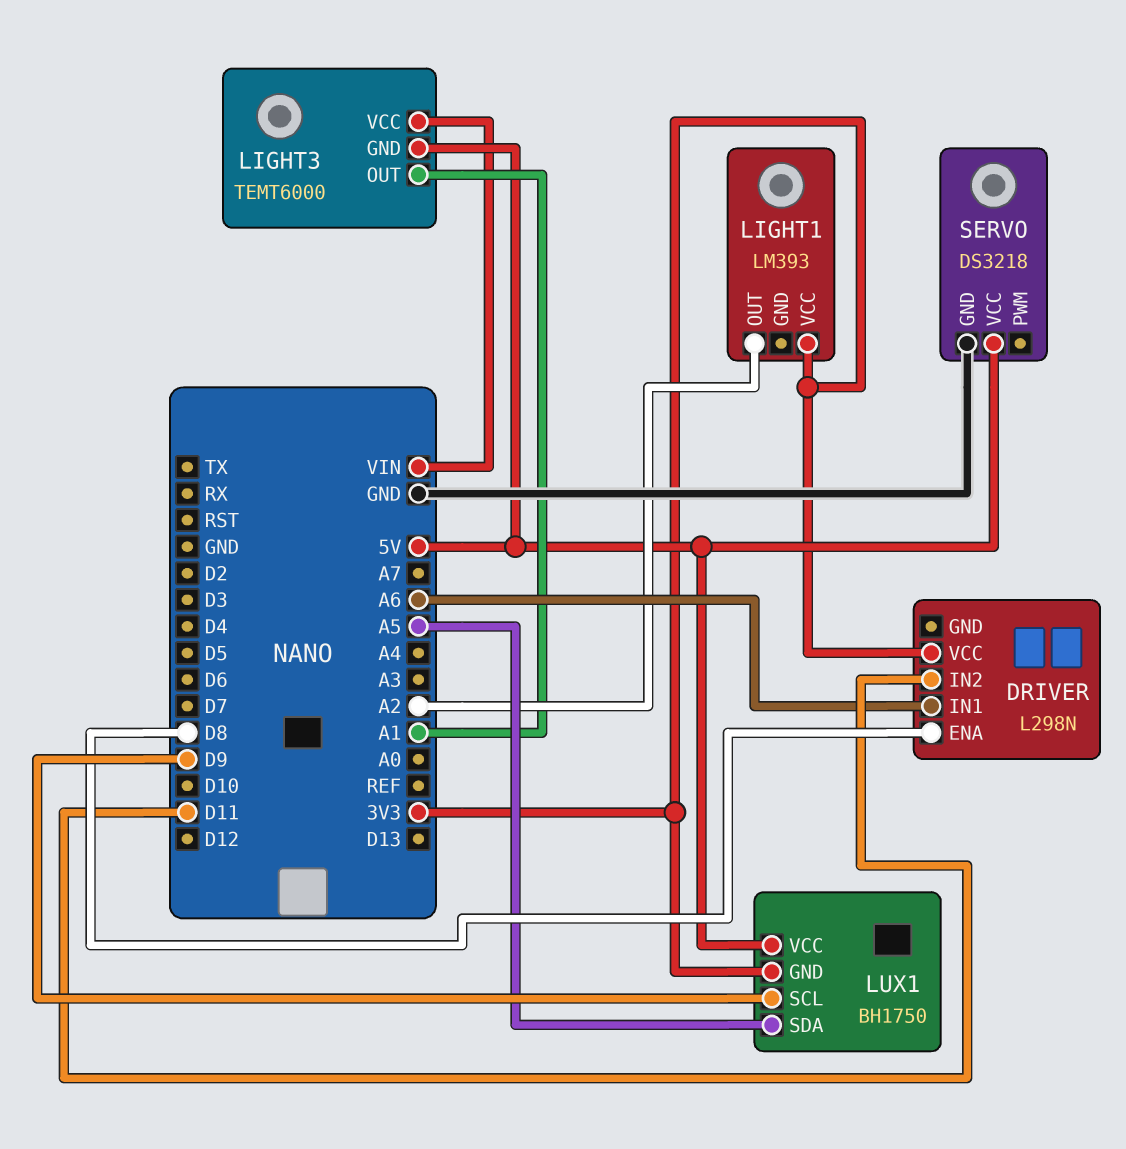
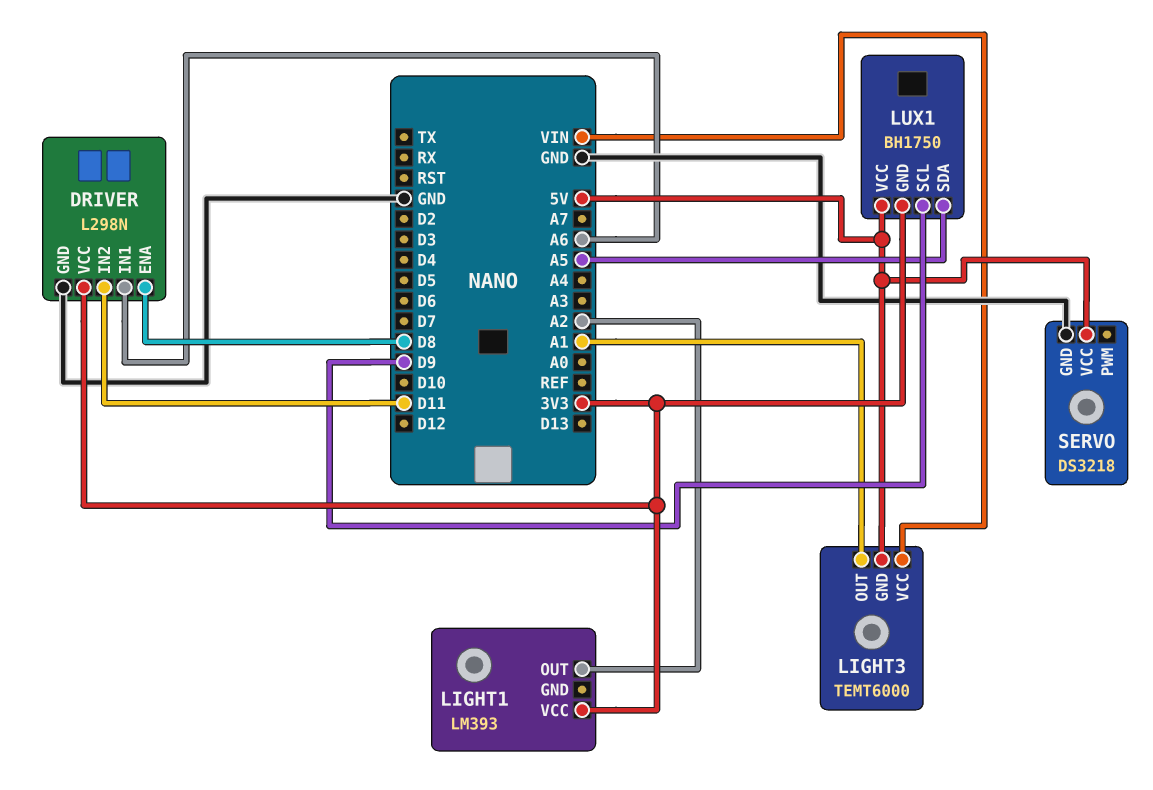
DRIVER pin GND: none -> GND

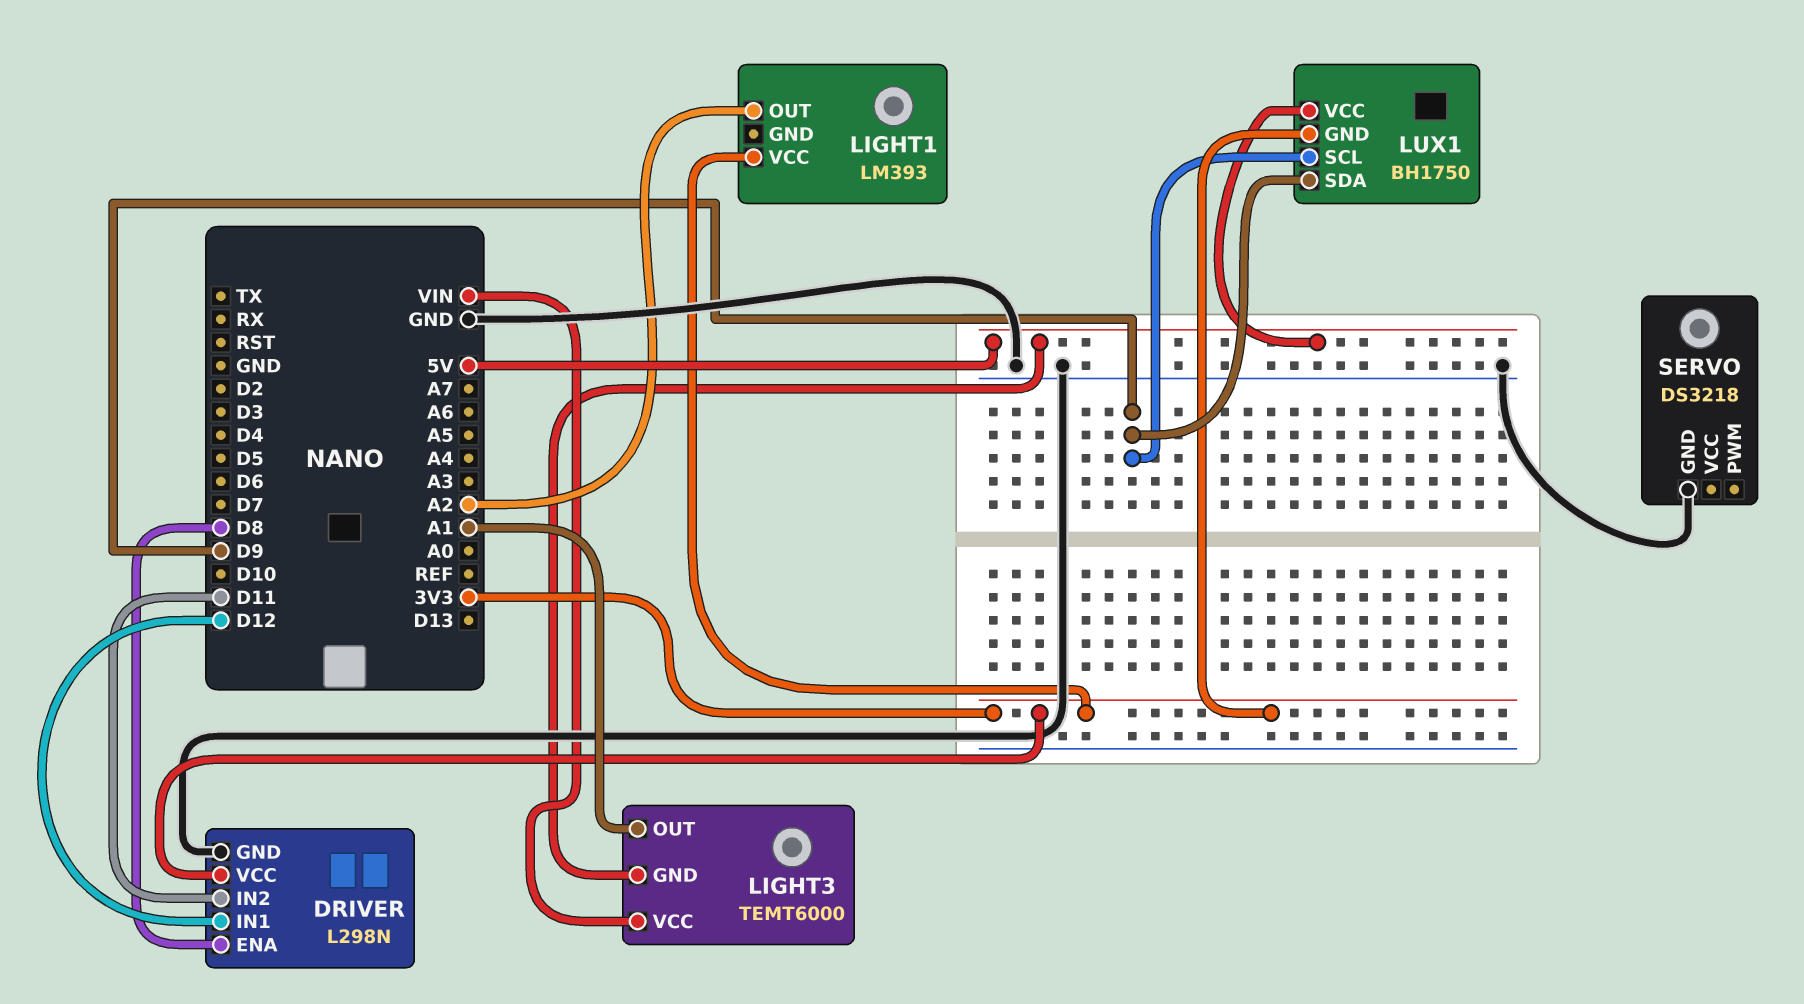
DRIVER pin IN1: A6 -> D12
LUX1 pin SDA: A5 -> D9
SERVO pin VCC: 5V -> none

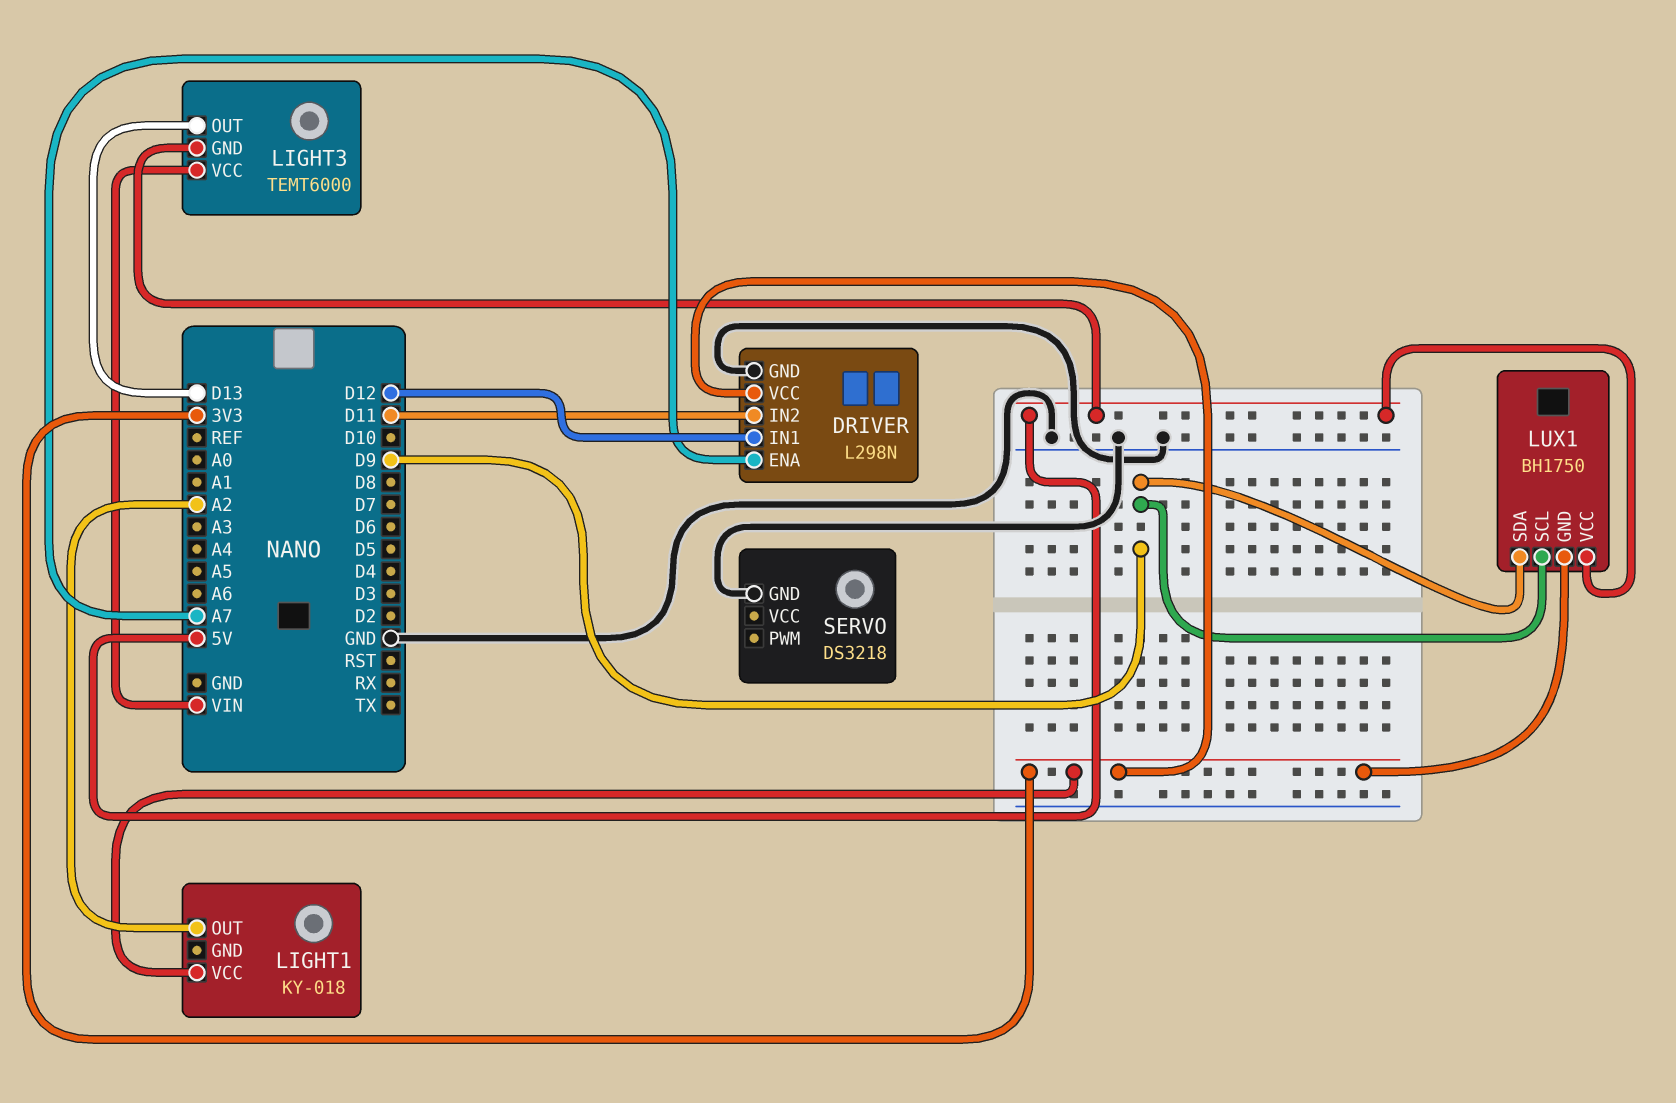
DRIVER pin ENA: D8 -> A7
LIGHT1: LM393 -> KY-018
LIGHT3 pin OUT: A1 -> D13

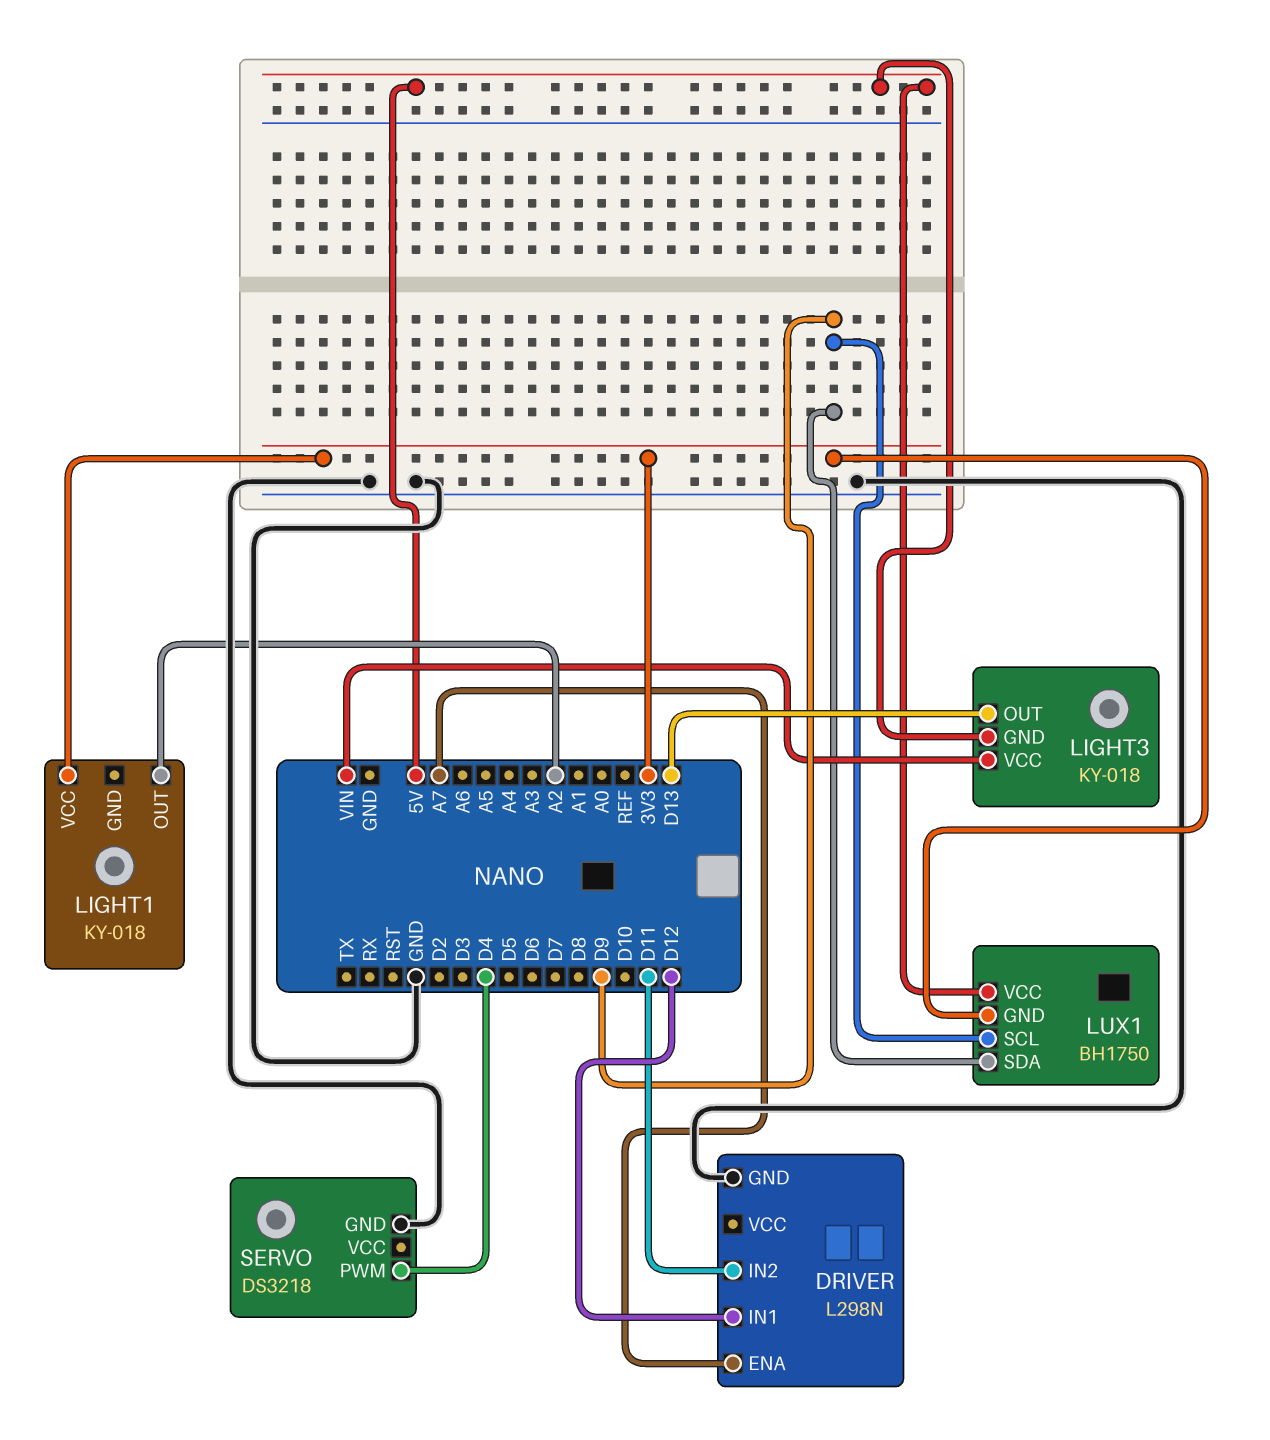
DRIVER pin VCC: 3V3 -> none
LIGHT3: TEMT6000 -> KY-018
SERVO pin PWM: none -> D4

